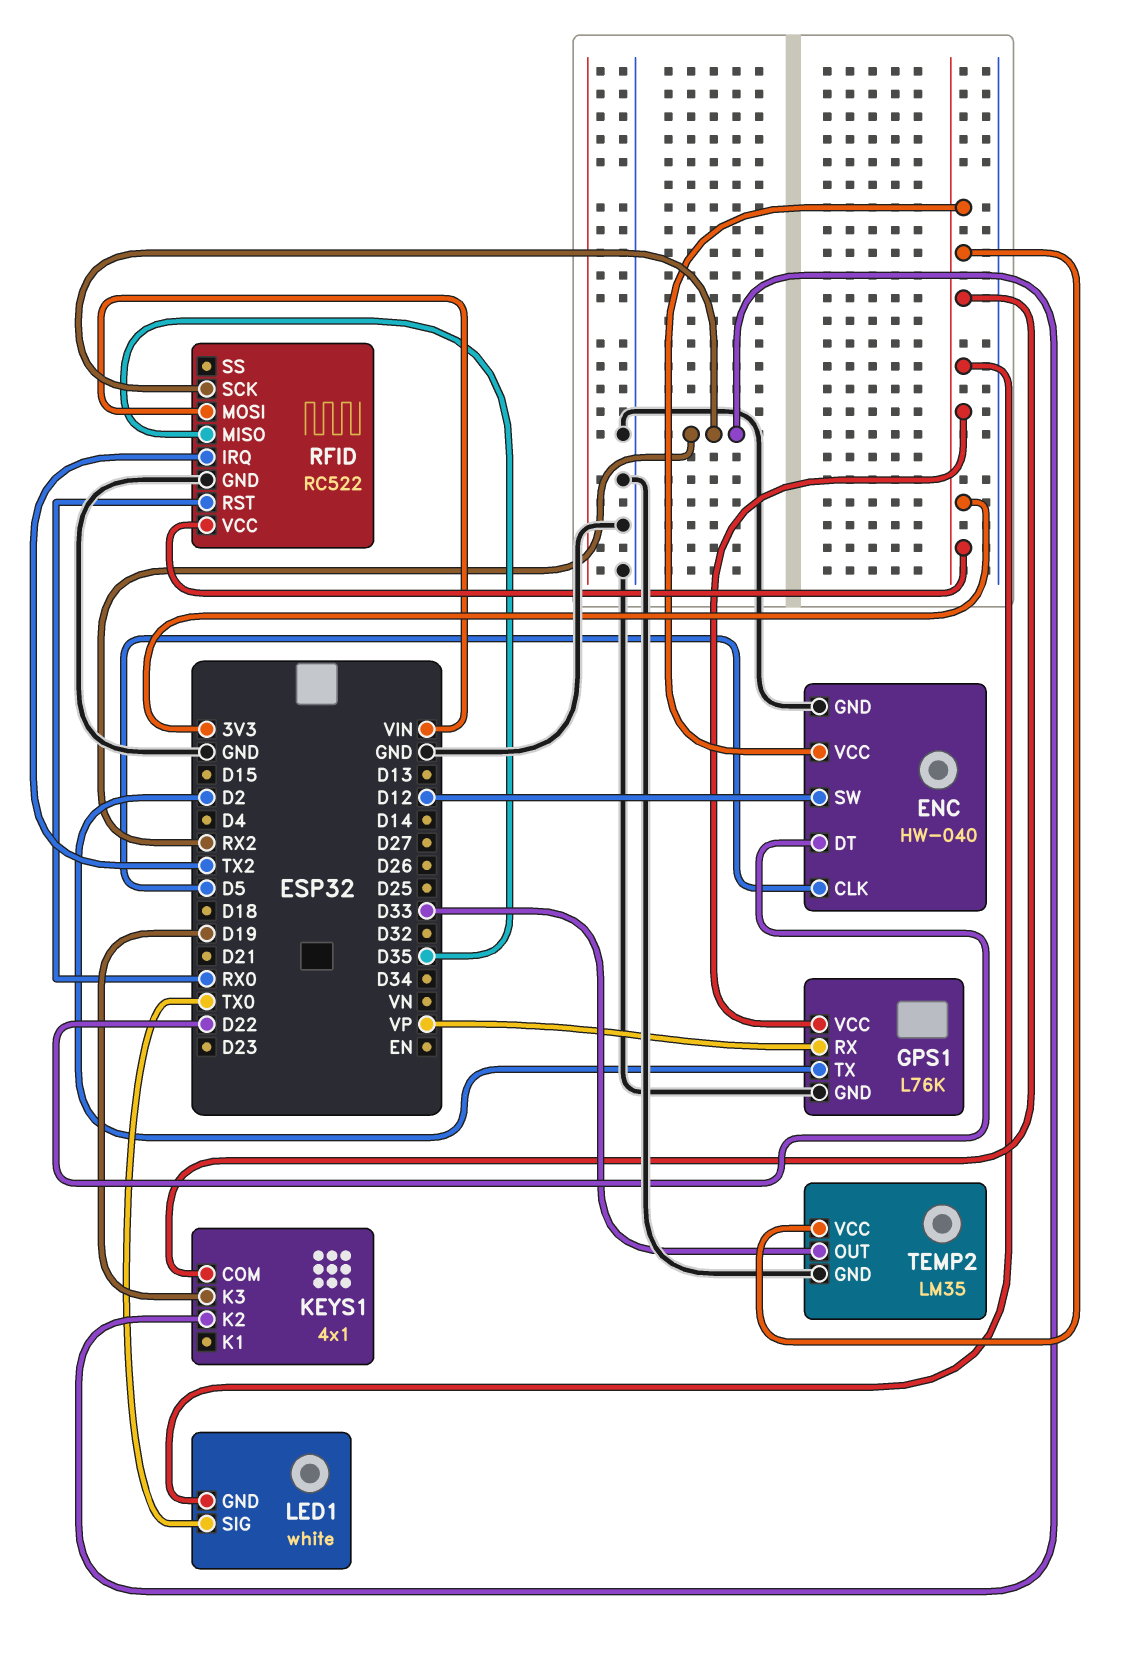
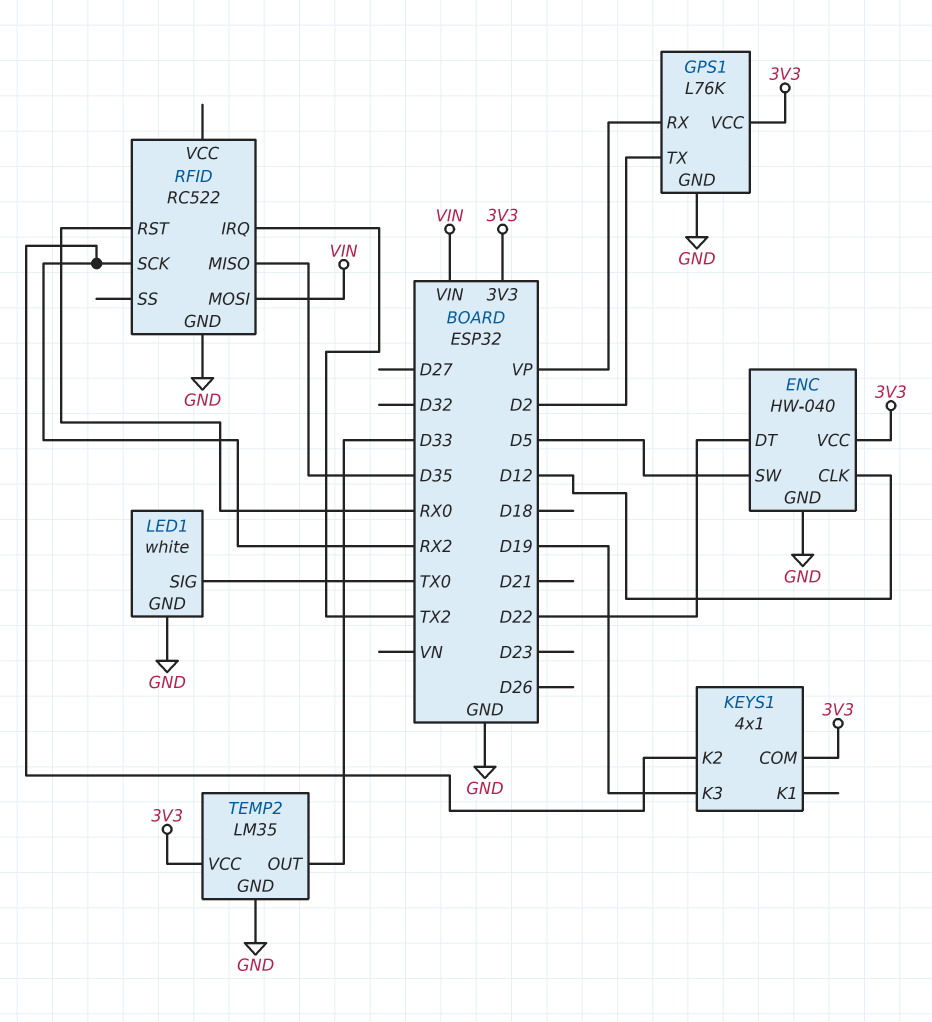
ENC pin CLK: D5 -> D12
ENC pin SW: D12 -> D5
LED1 pin GND: 3V3 -> GND
RFID pin VCC: 3V3 -> none

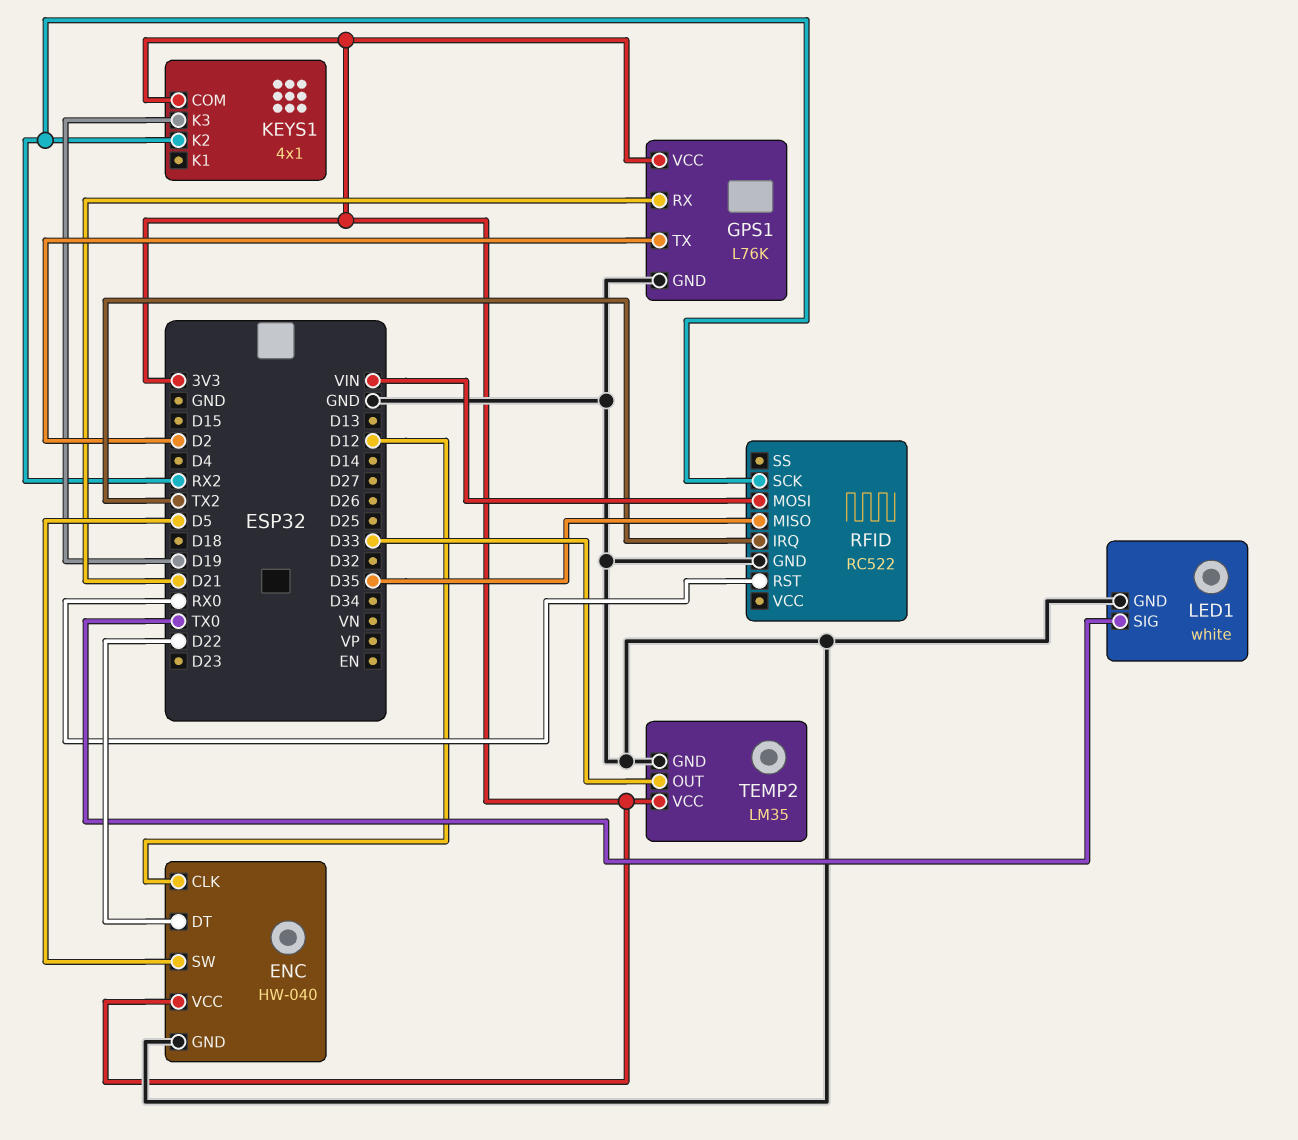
GPS1 pin RX: VP -> D21

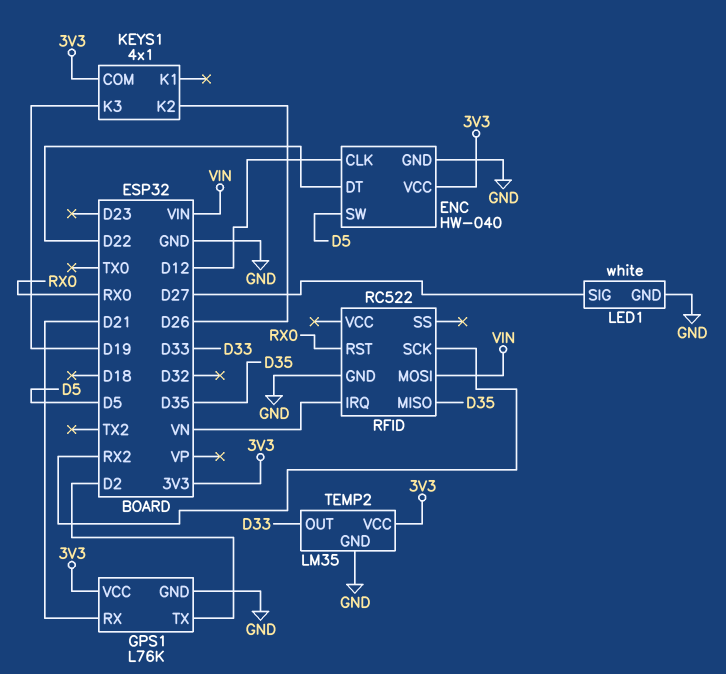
KEYS1 pin K2: RX2 -> D26
LED1 pin SIG: TX0 -> D27
RFID pin IRQ: TX2 -> VN

